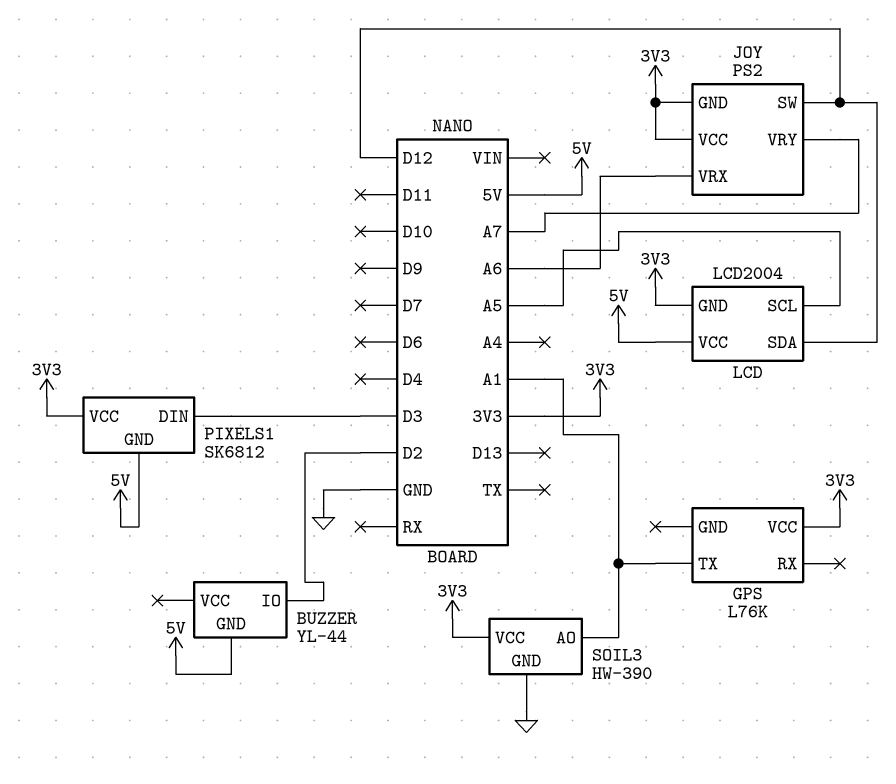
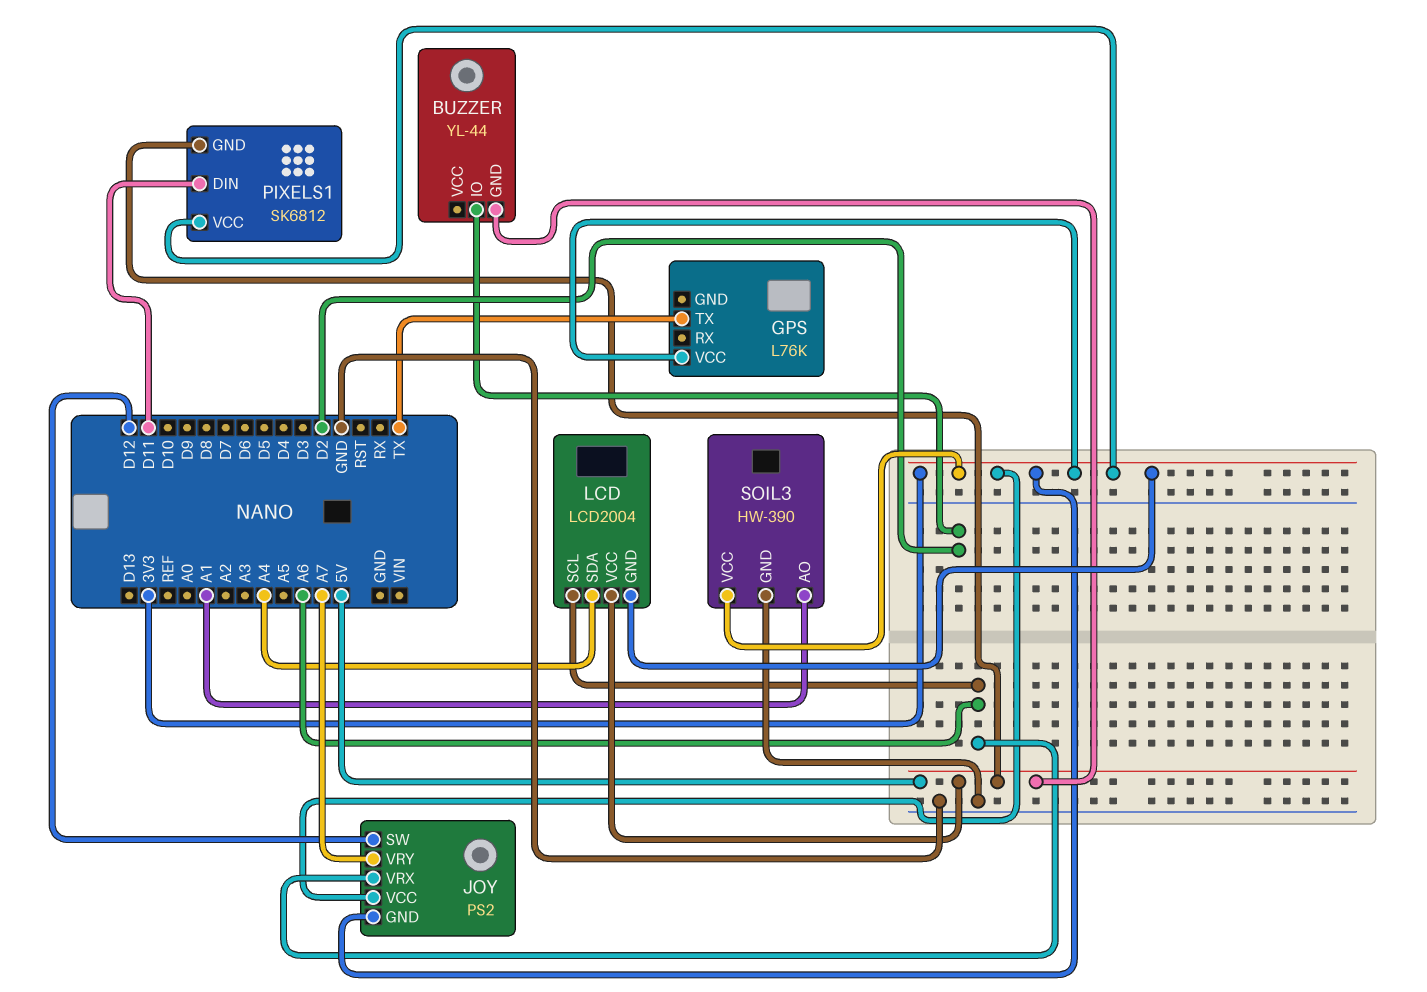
GPS pin TX: A1 -> TX
LCD pin SCL: A5 -> A6
LCD pin SDA: D12 -> A4
PIXELS1 pin DIN: D3 -> D11

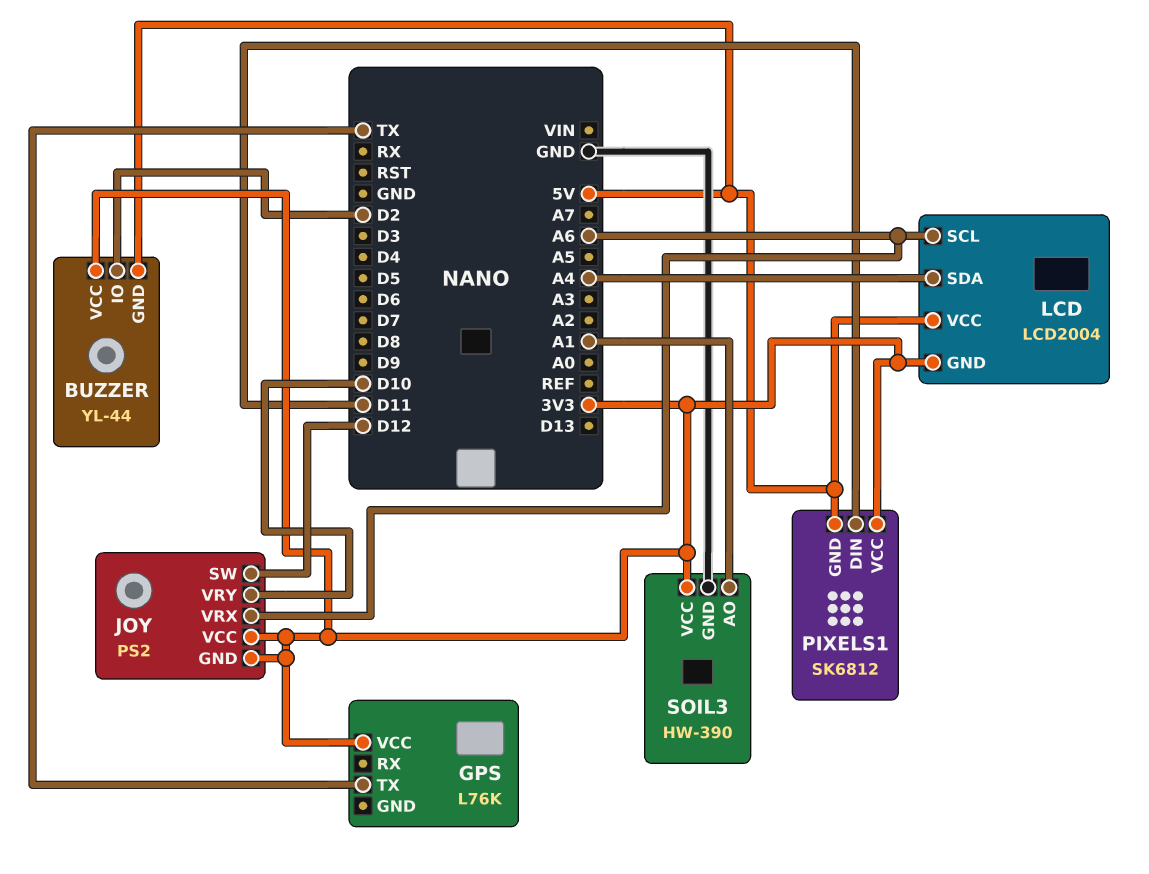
BUZZER pin VCC: none -> 3V3
JOY pin VRY: A7 -> D10

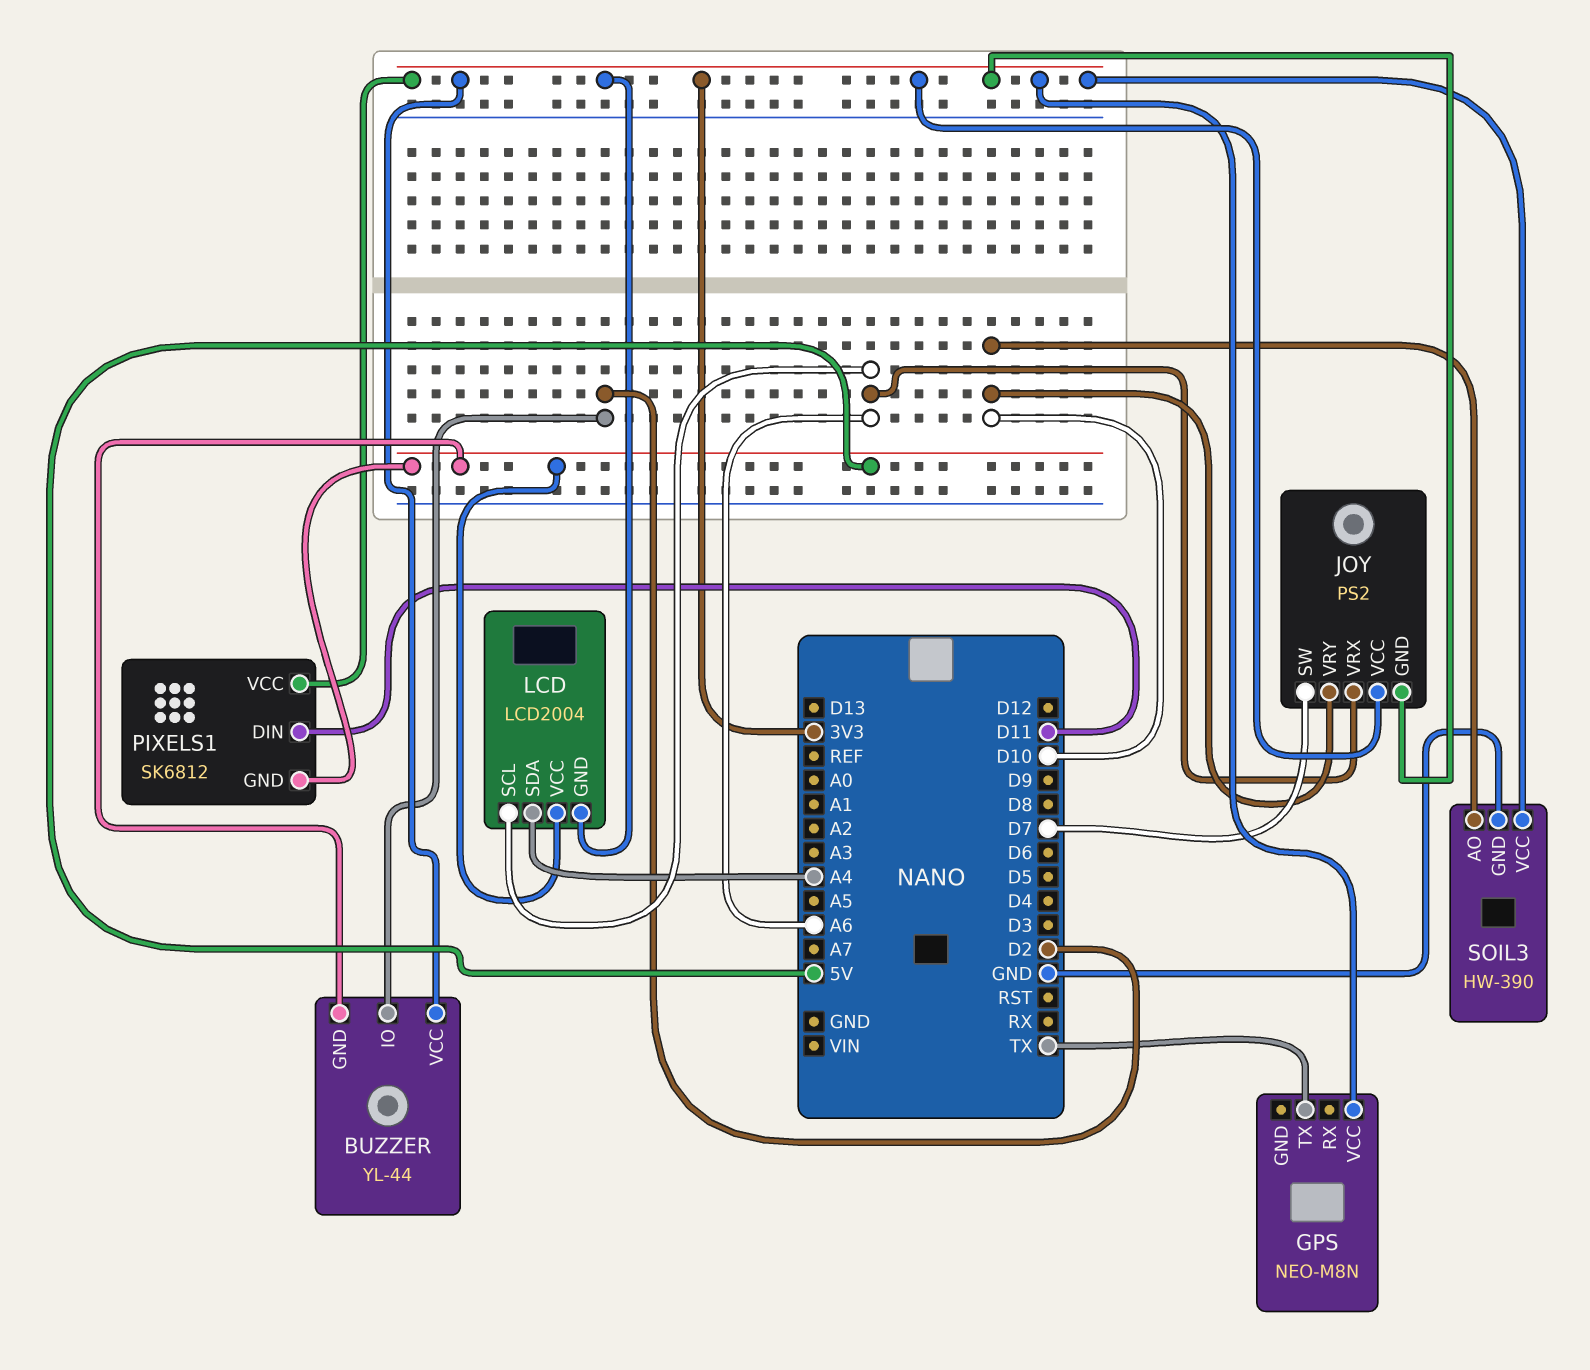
GPS: L76K -> NEO-M8N
JOY pin SW: D12 -> D7
SOIL3 pin AO: A1 -> D10

